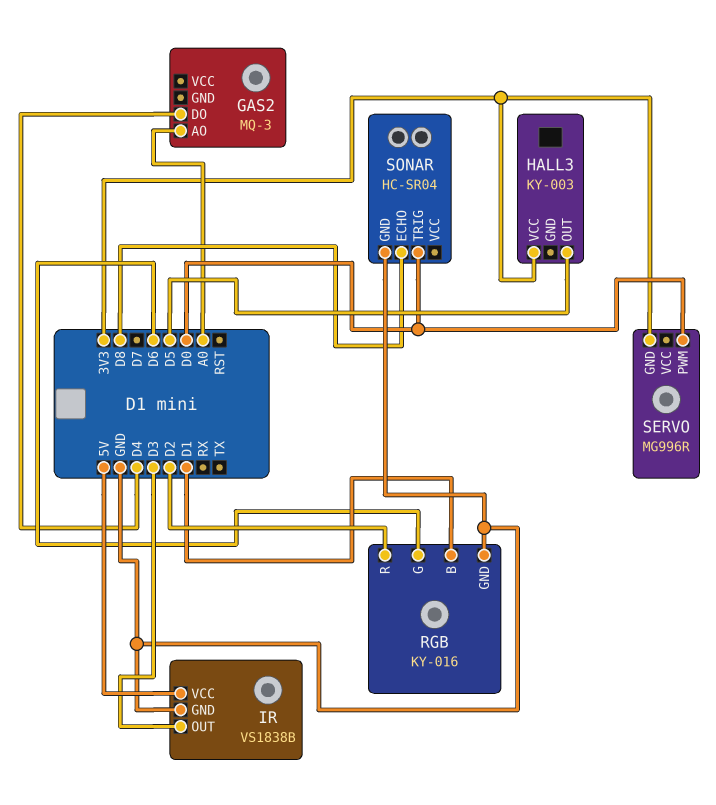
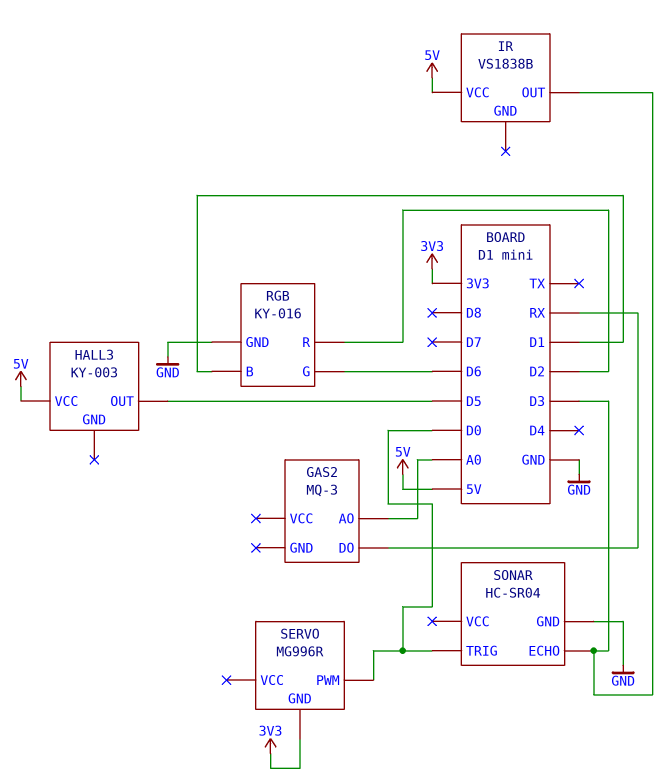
GAS2 pin DO: D4 -> RX
HALL3 pin VCC: 3V3 -> 5V
IR pin GND: GND -> none
SONAR pin ECHO: D8 -> D3

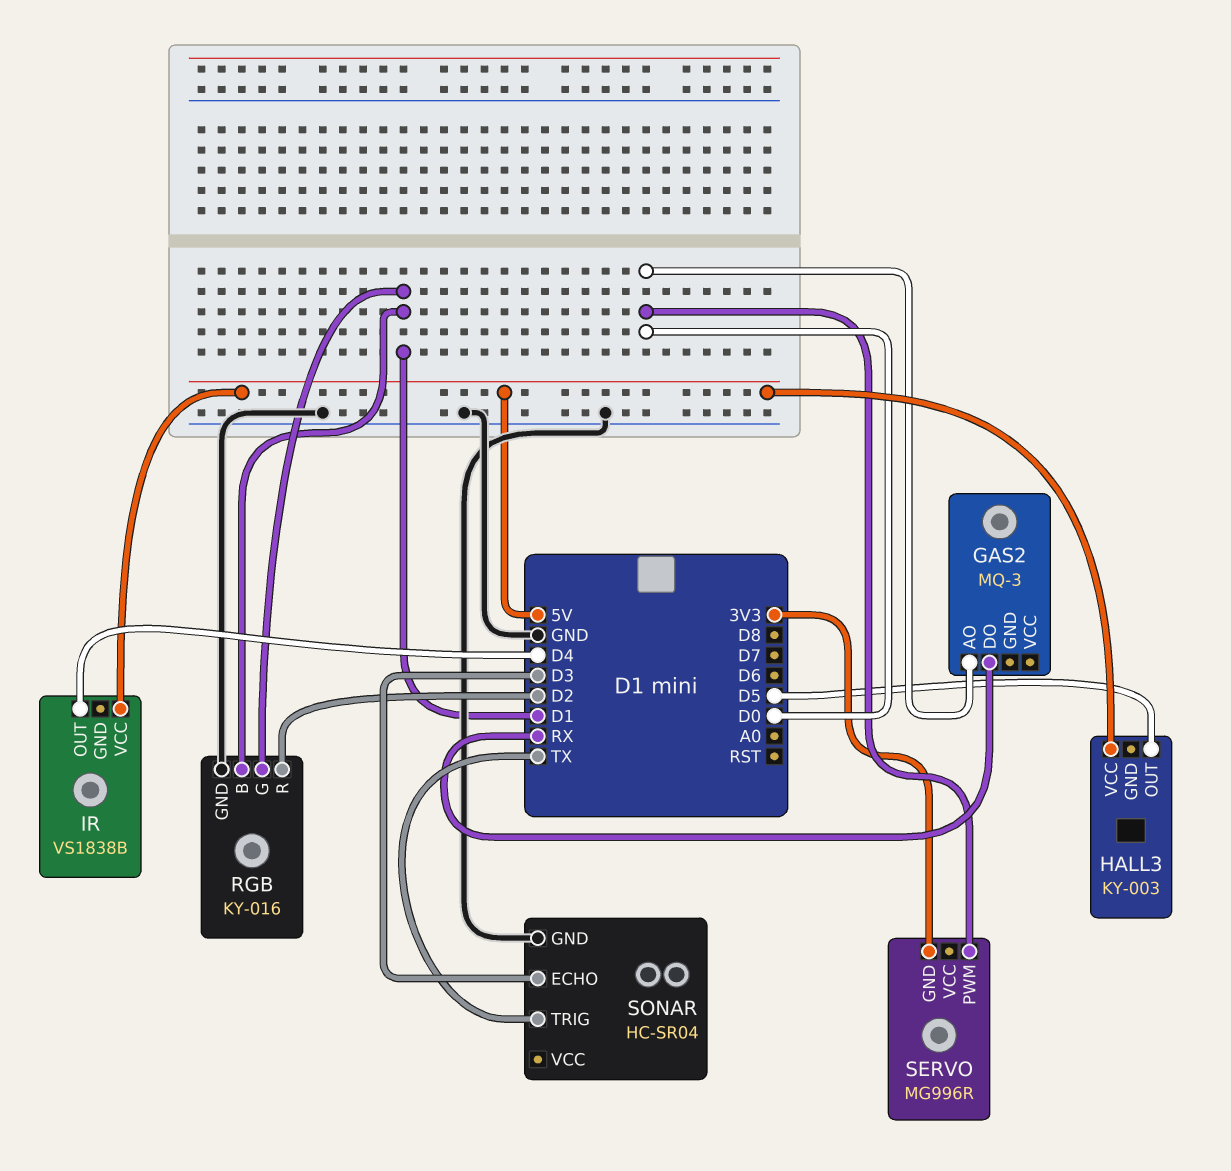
GAS2 pin AO: A0 -> D0
IR pin OUT: D3 -> D4
RGB pin G: D6 -> D1
SONAR pin TRIG: D0 -> TX

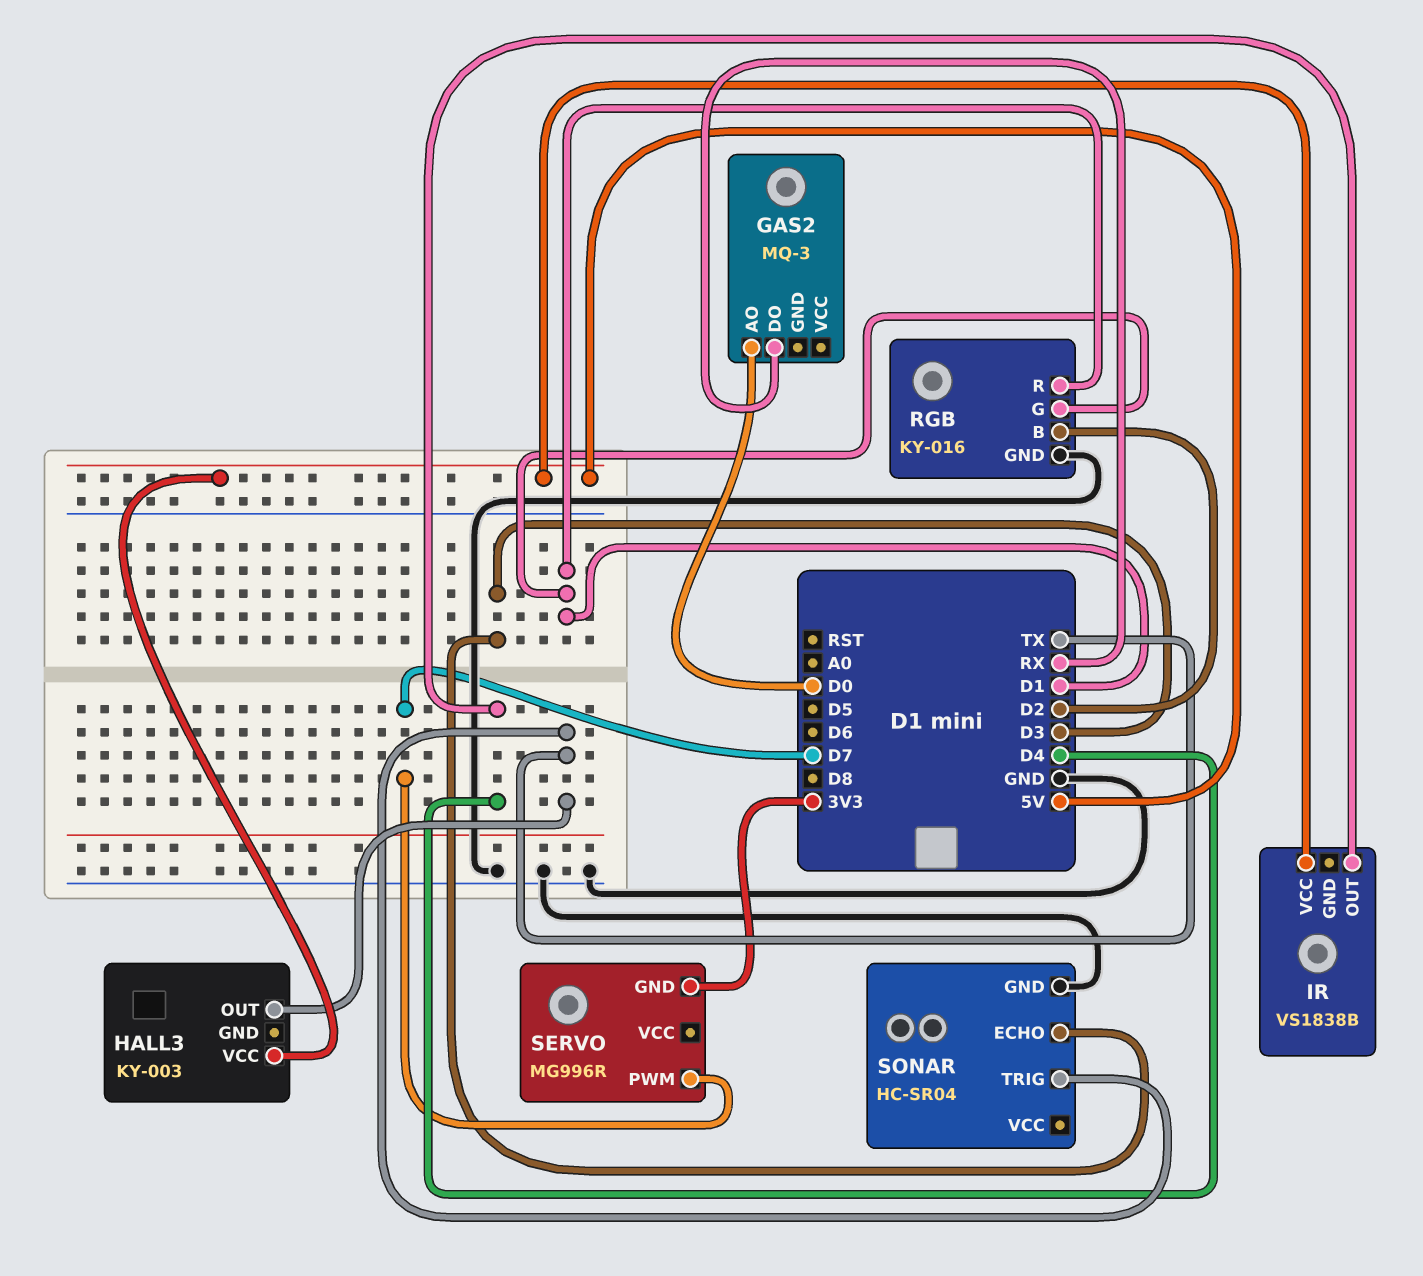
HALL3 pin OUT: D5 -> TX
RGB pin B: D1 -> D2
RGB pin R: D2 -> D1
SERVO pin PWM: D0 -> D7

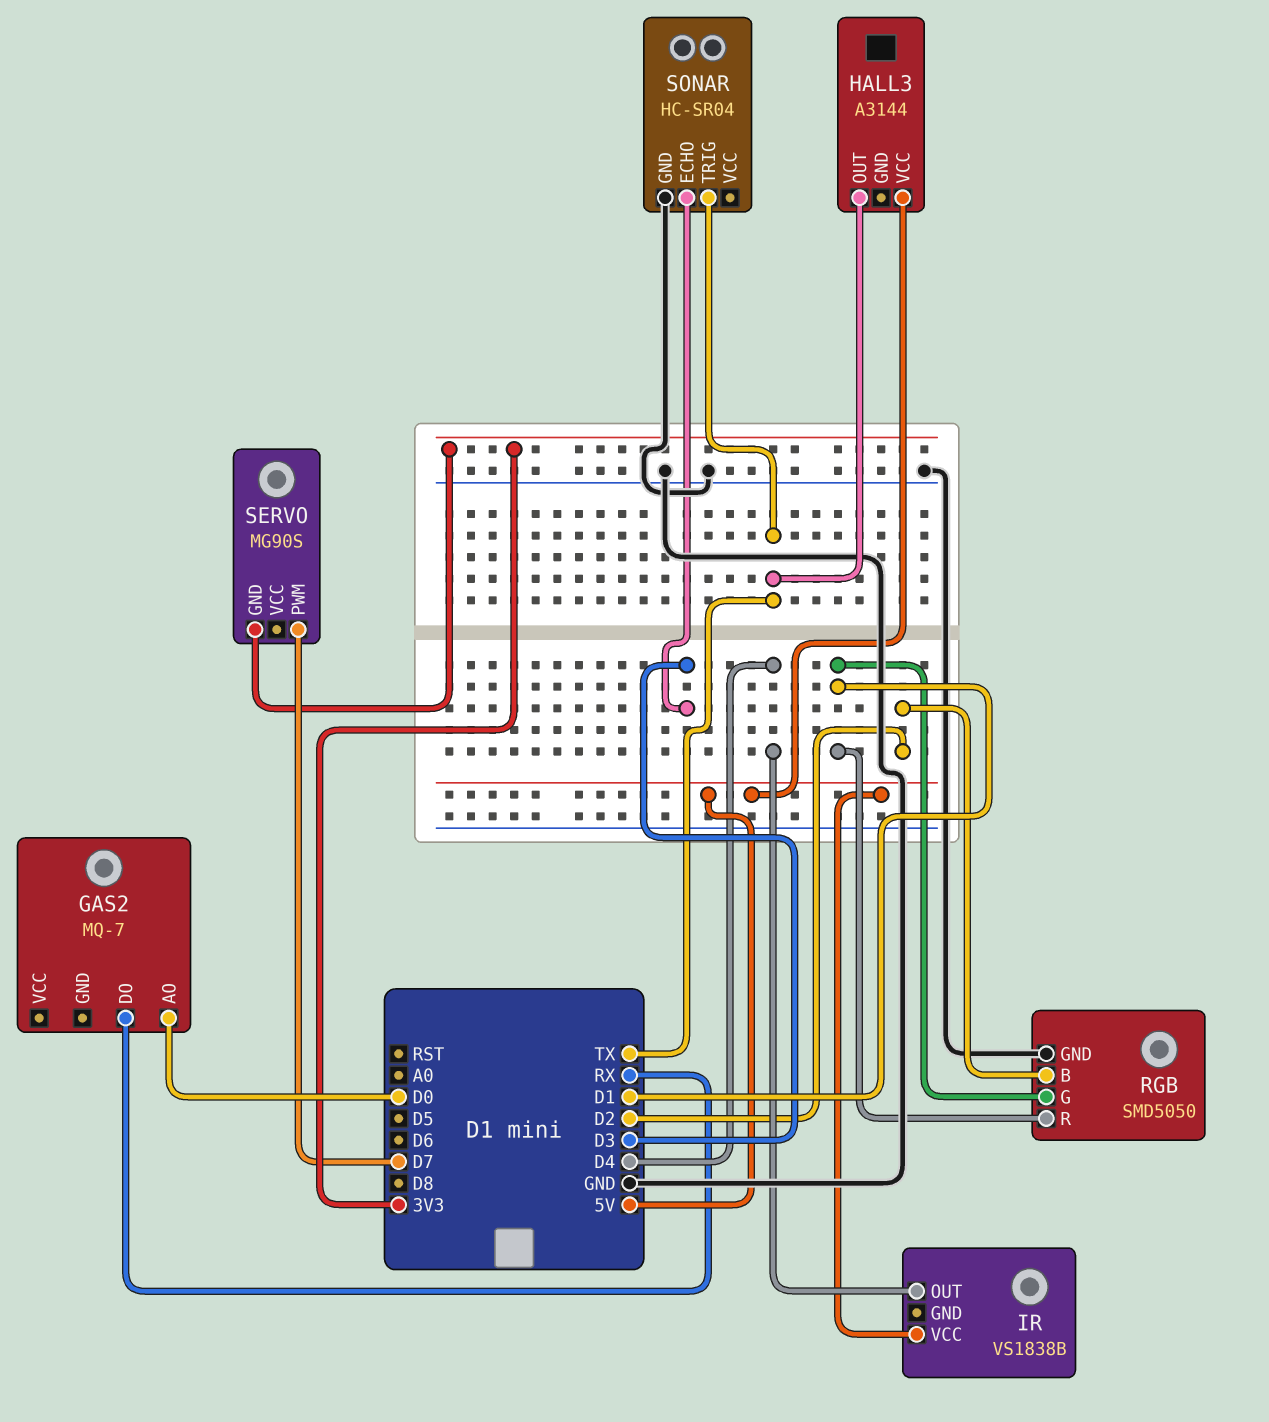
GAS2: MQ-3 -> MQ-7
HALL3: KY-003 -> A3144
RGB: KY-016 -> SMD5050
SERVO: MG996R -> MG90S

